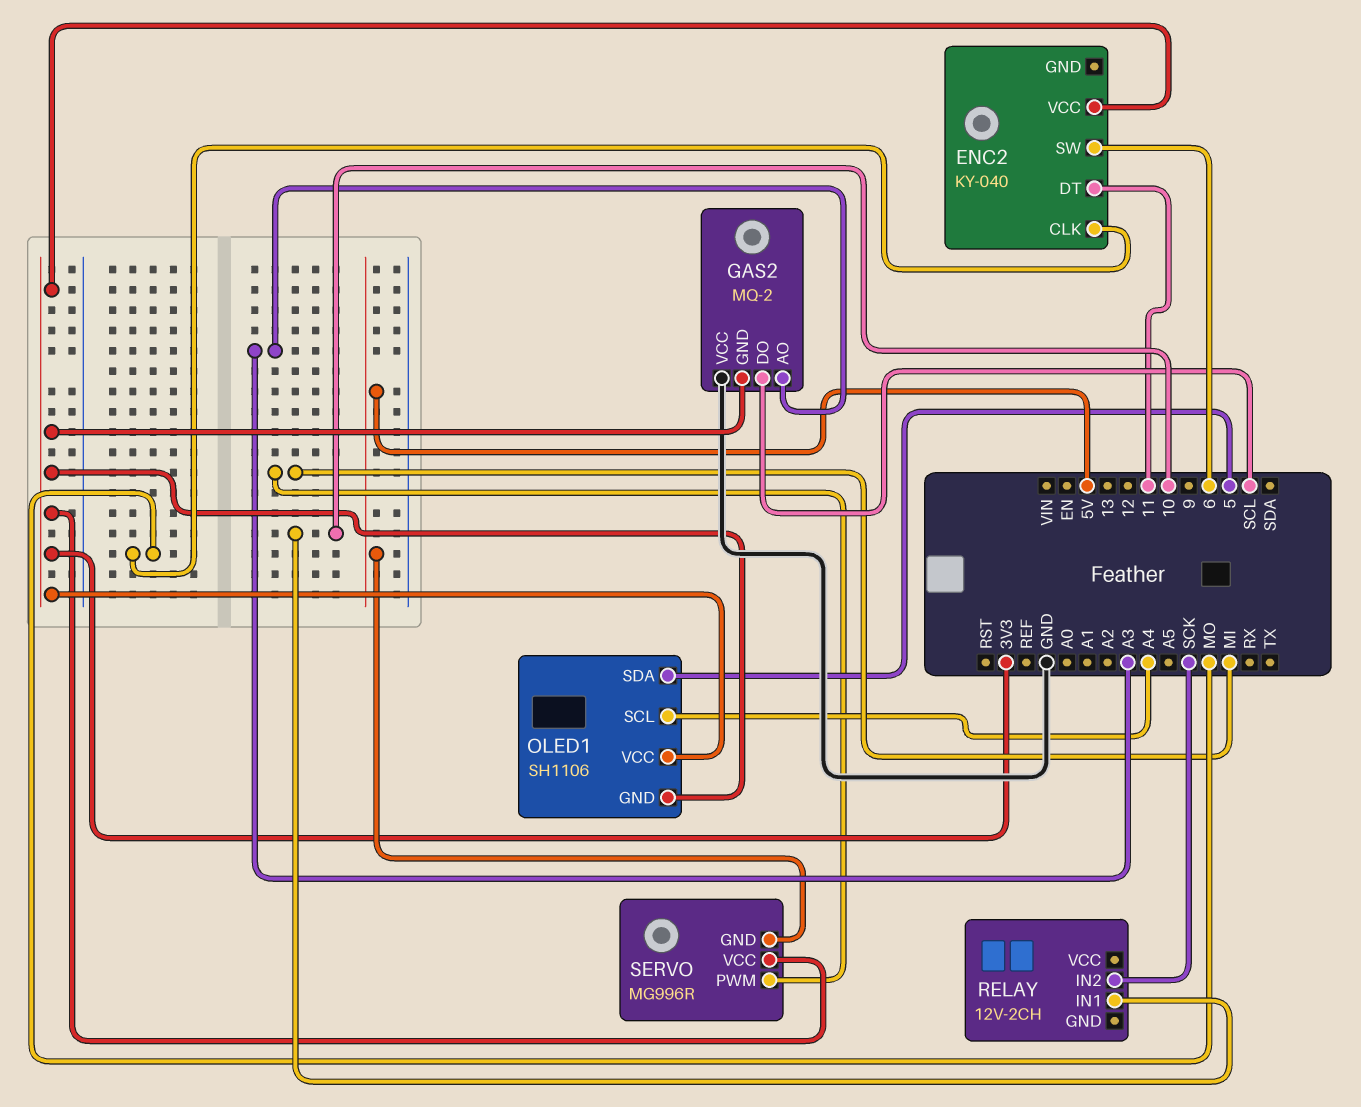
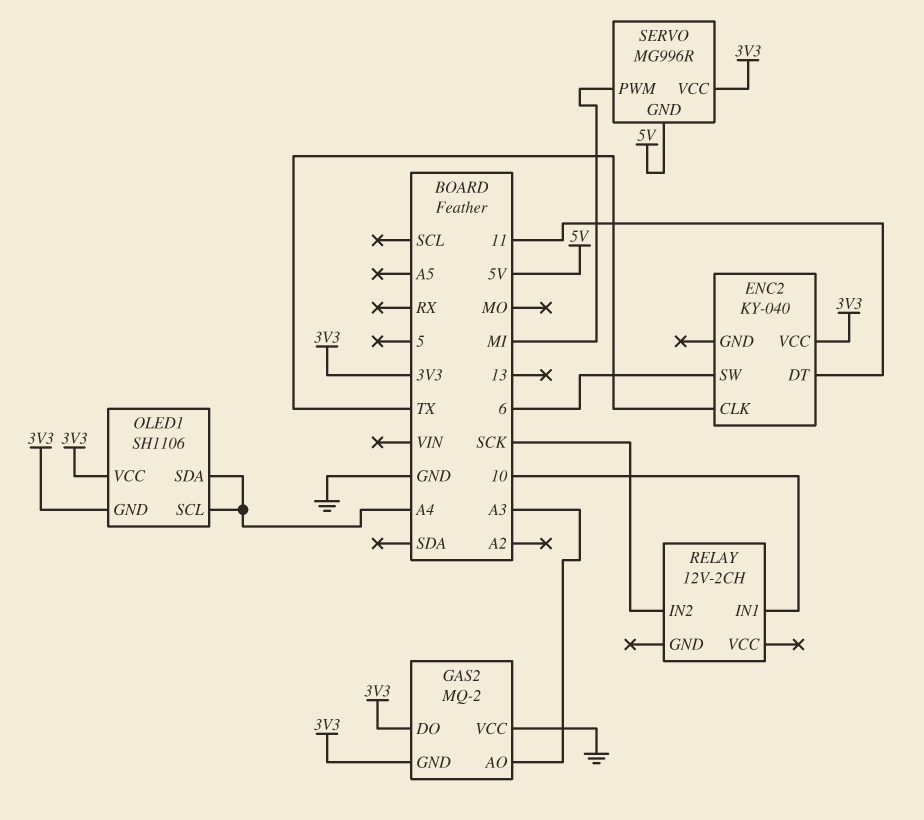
ENC2 pin CLK: MO -> TX
GAS2 pin DO: SCL -> 3V3
OLED1 pin SDA: 5 -> A4

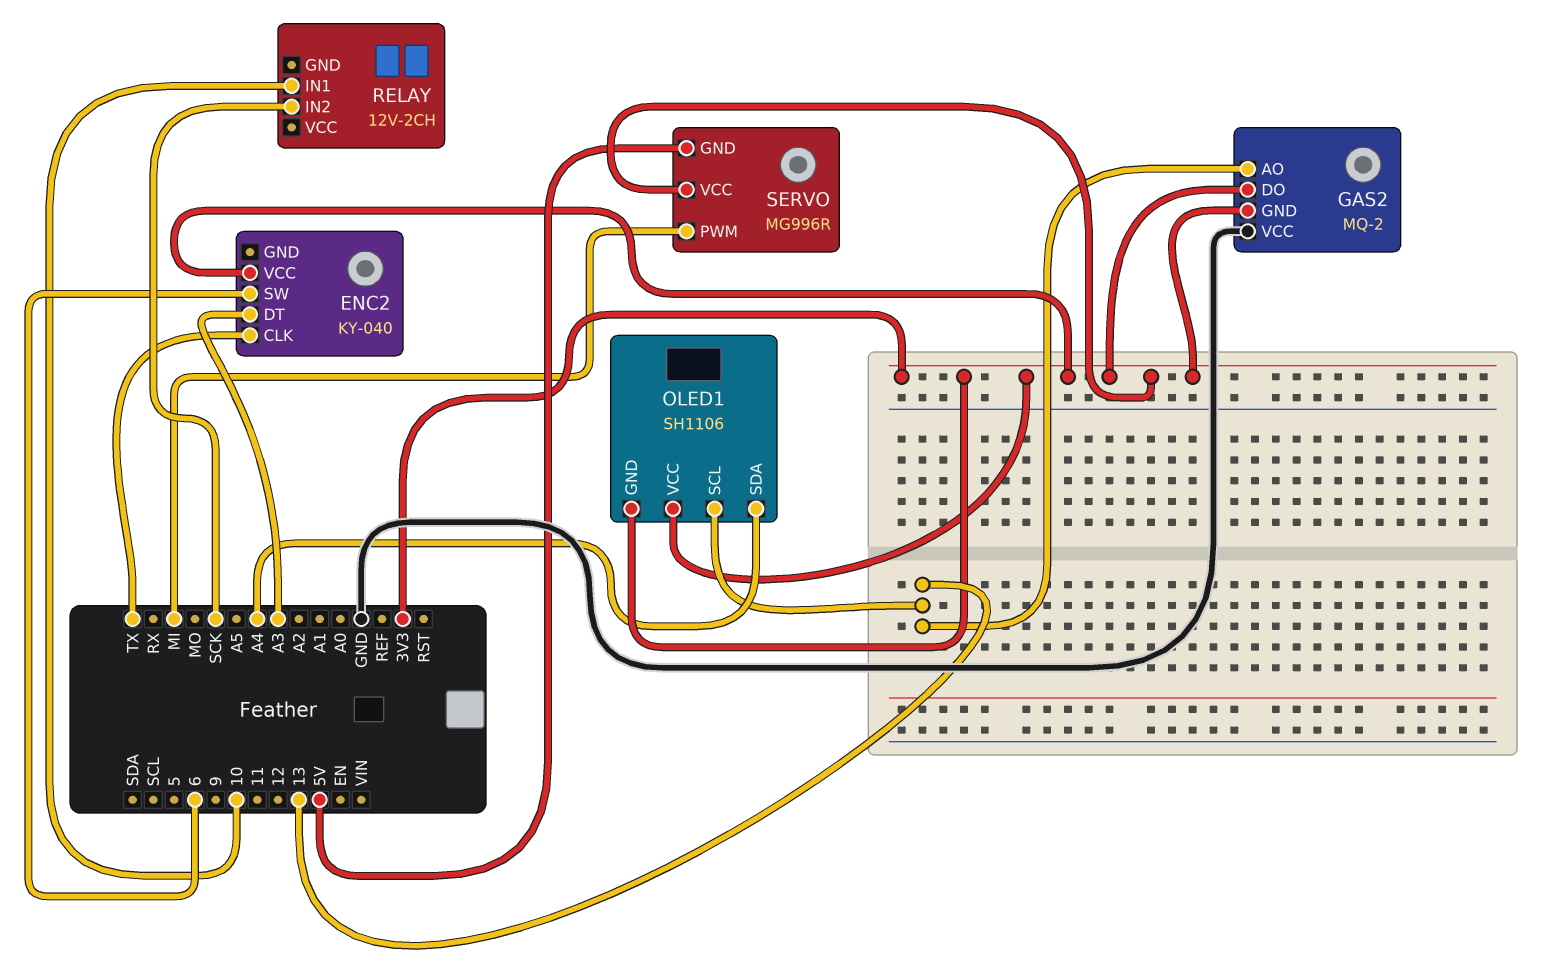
ENC2 pin DT: 11 -> A3
GAS2 pin AO: A3 -> 13
OLED1 pin SCL: A4 -> 13

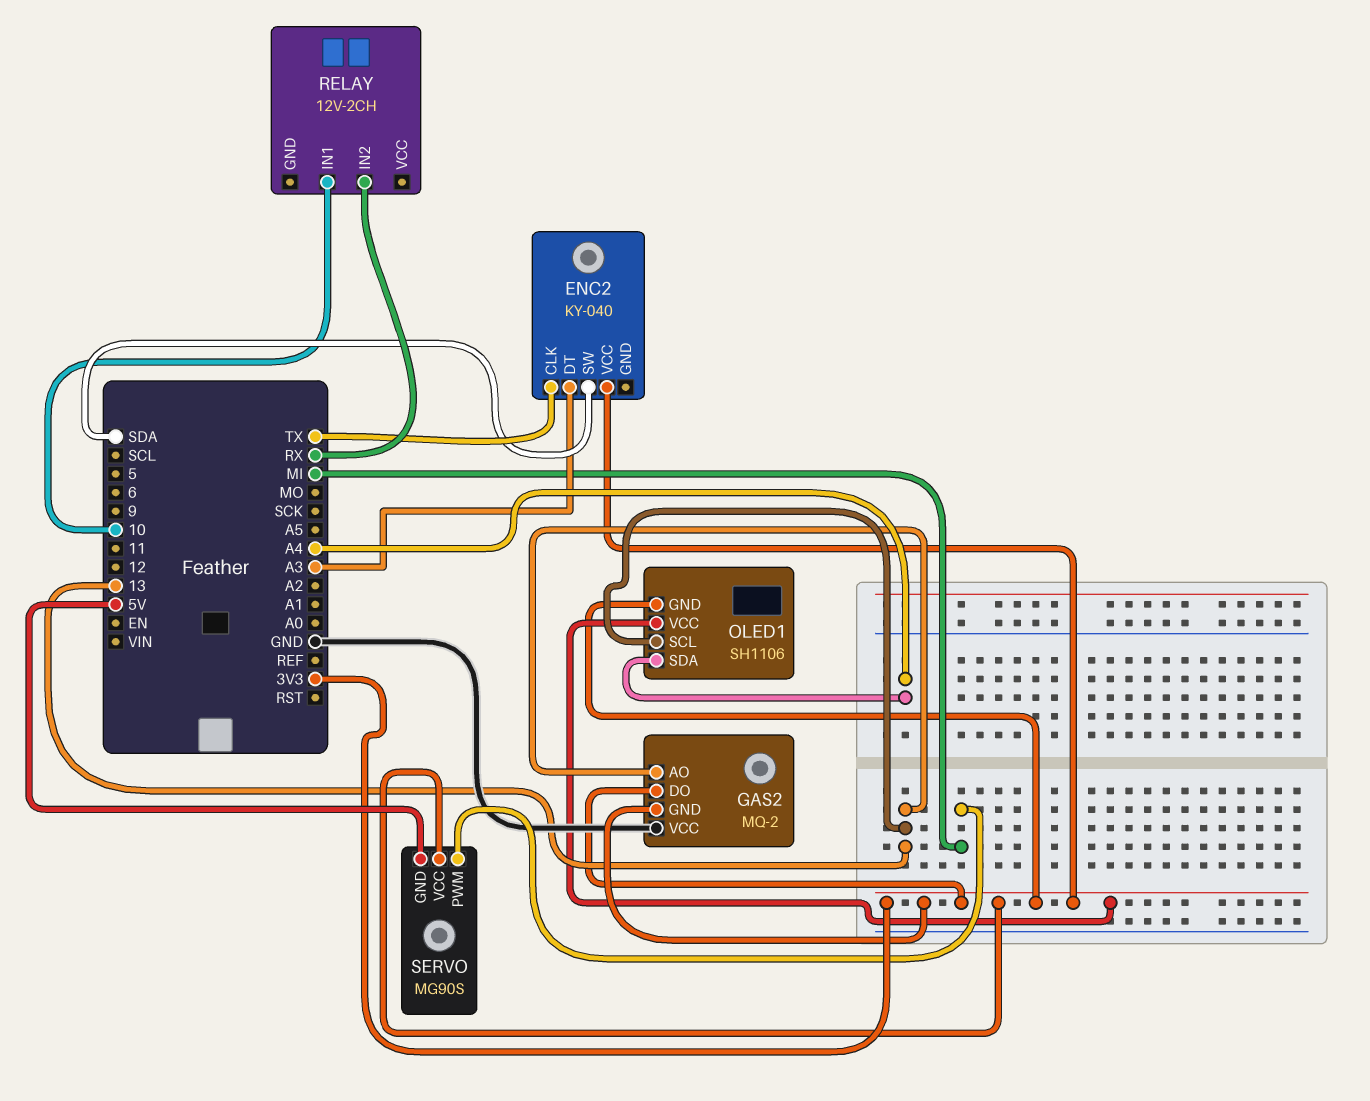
ENC2 pin SW: 6 -> SDA
RELAY pin IN2: SCK -> RX
SERVO: MG996R -> MG90S

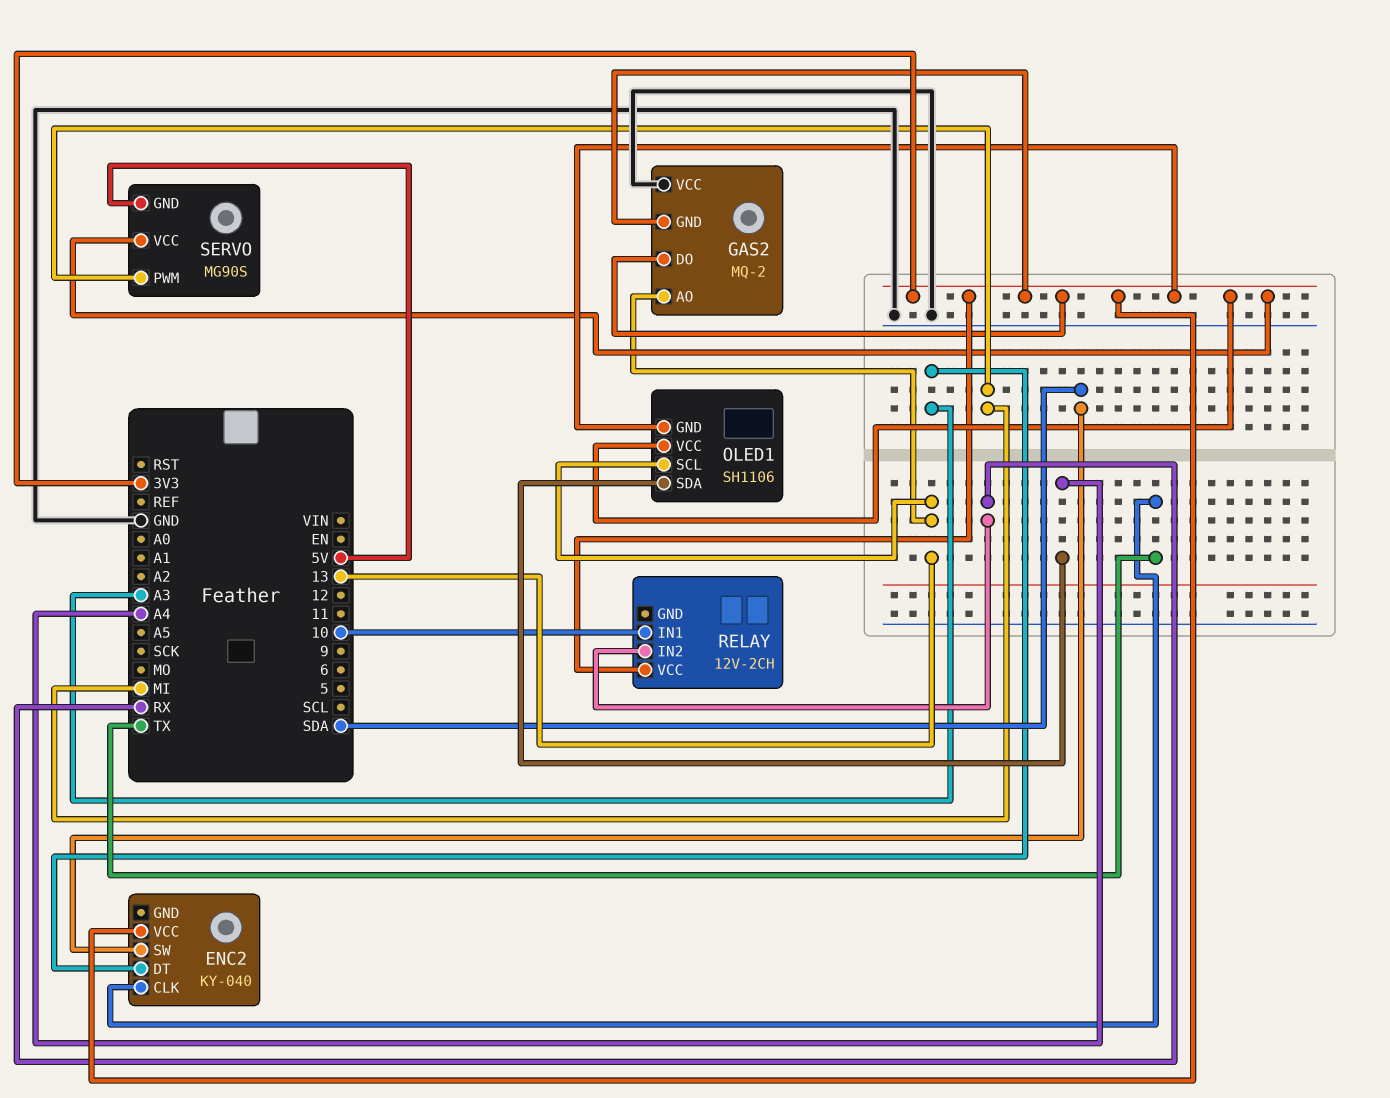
RELAY pin VCC: none -> 3V3

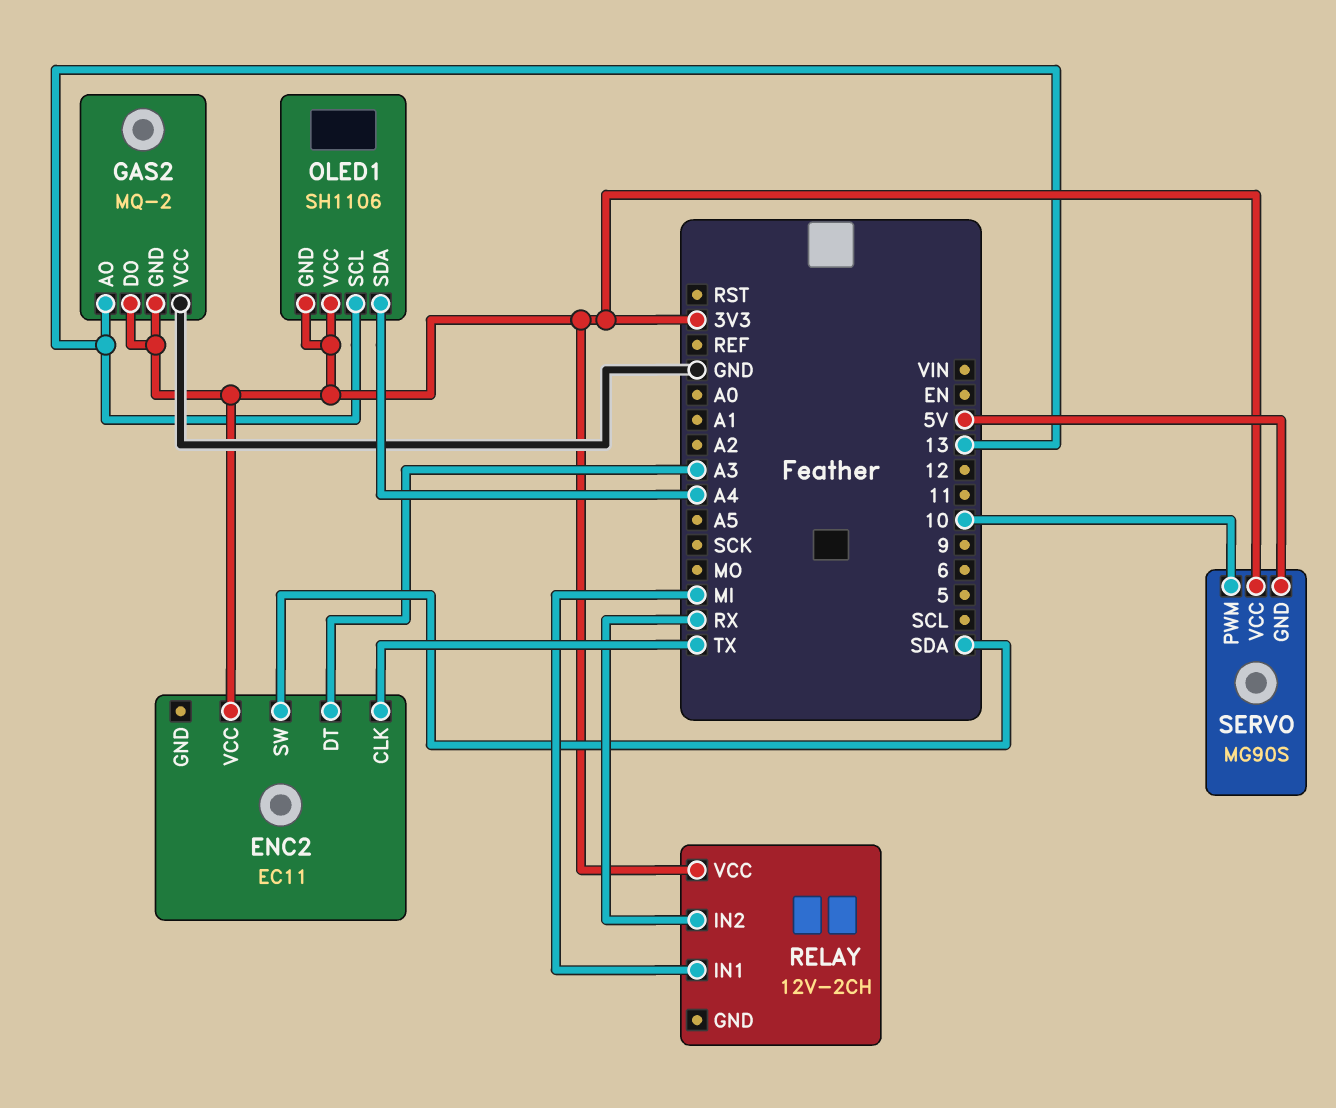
ENC2: KY-040 -> EC11
RELAY pin IN1: 10 -> MI
SERVO pin PWM: MI -> 10

